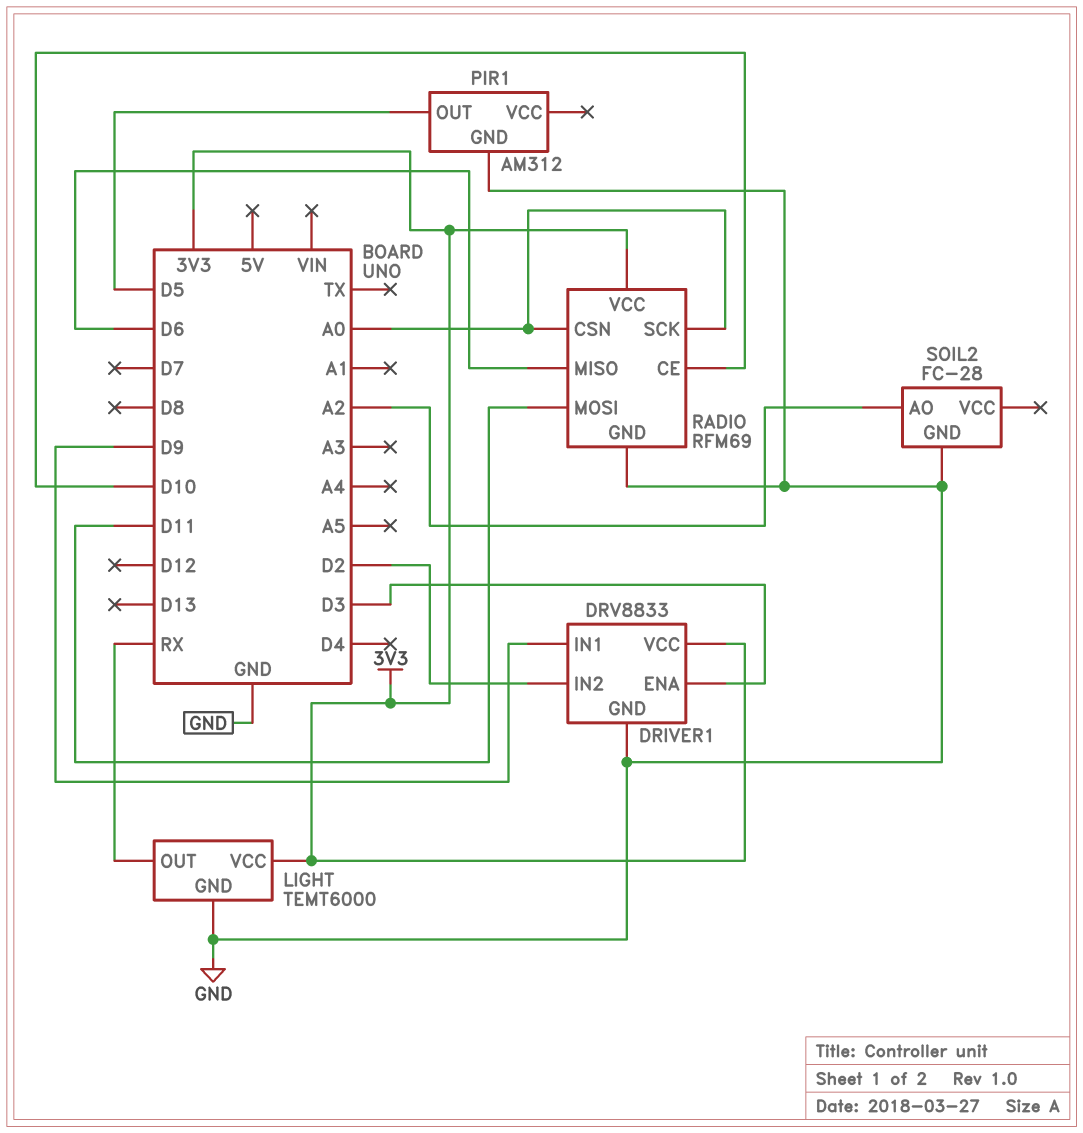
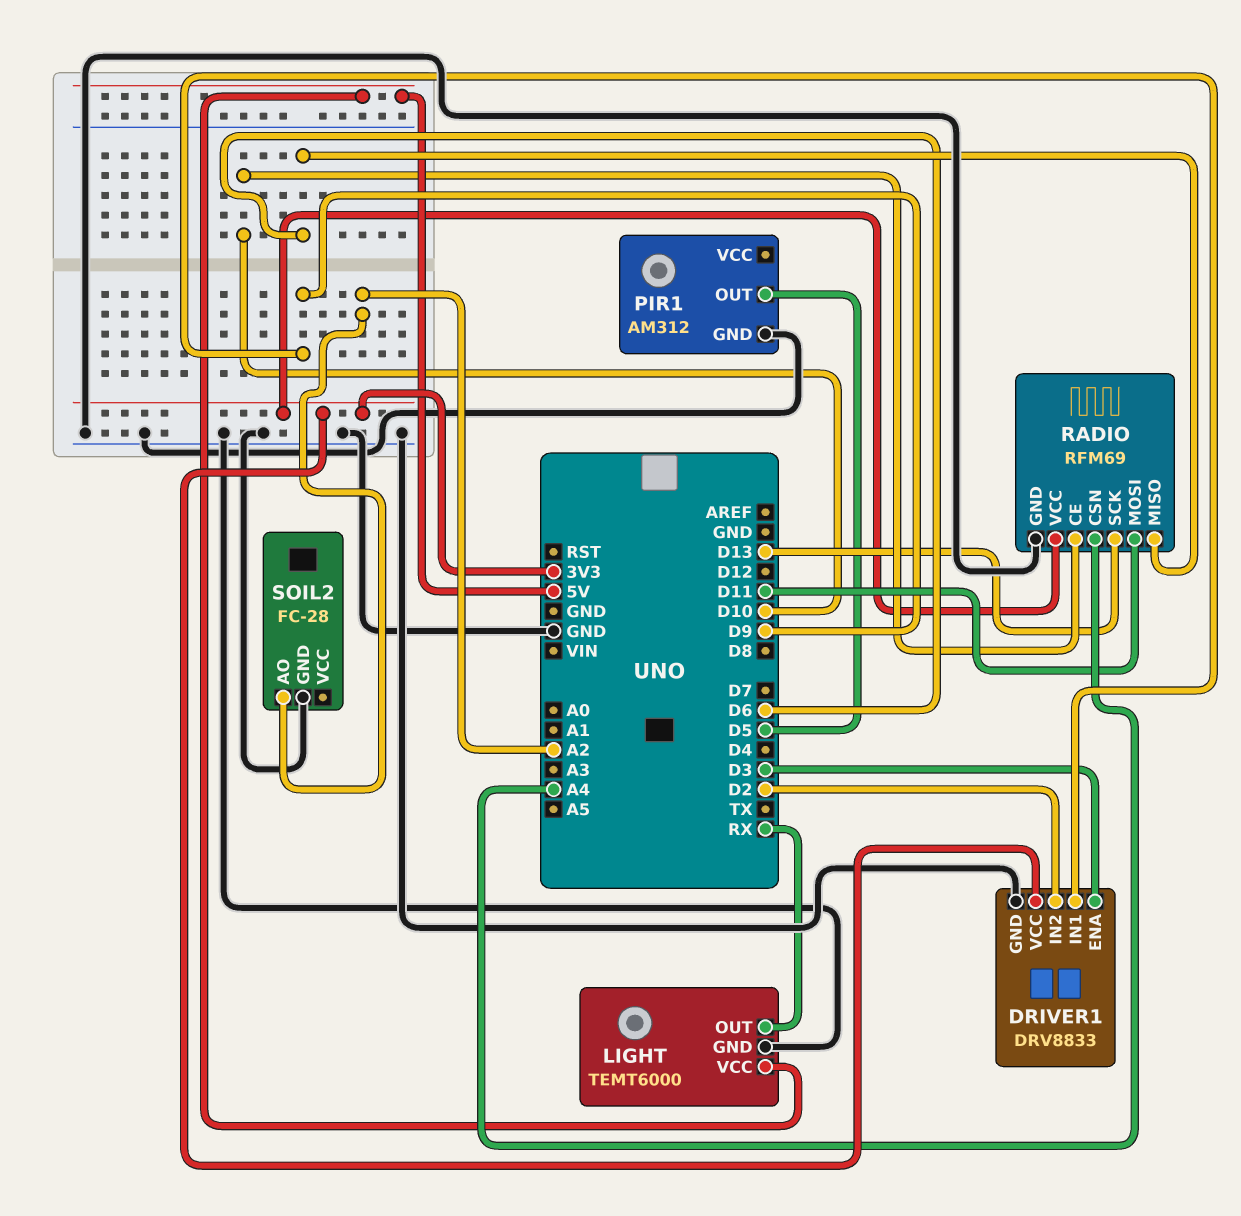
LIGHT pin VCC: 3V3 -> 5V
RADIO pin CSN: A0 -> A4
RADIO pin SCK: A0 -> D13

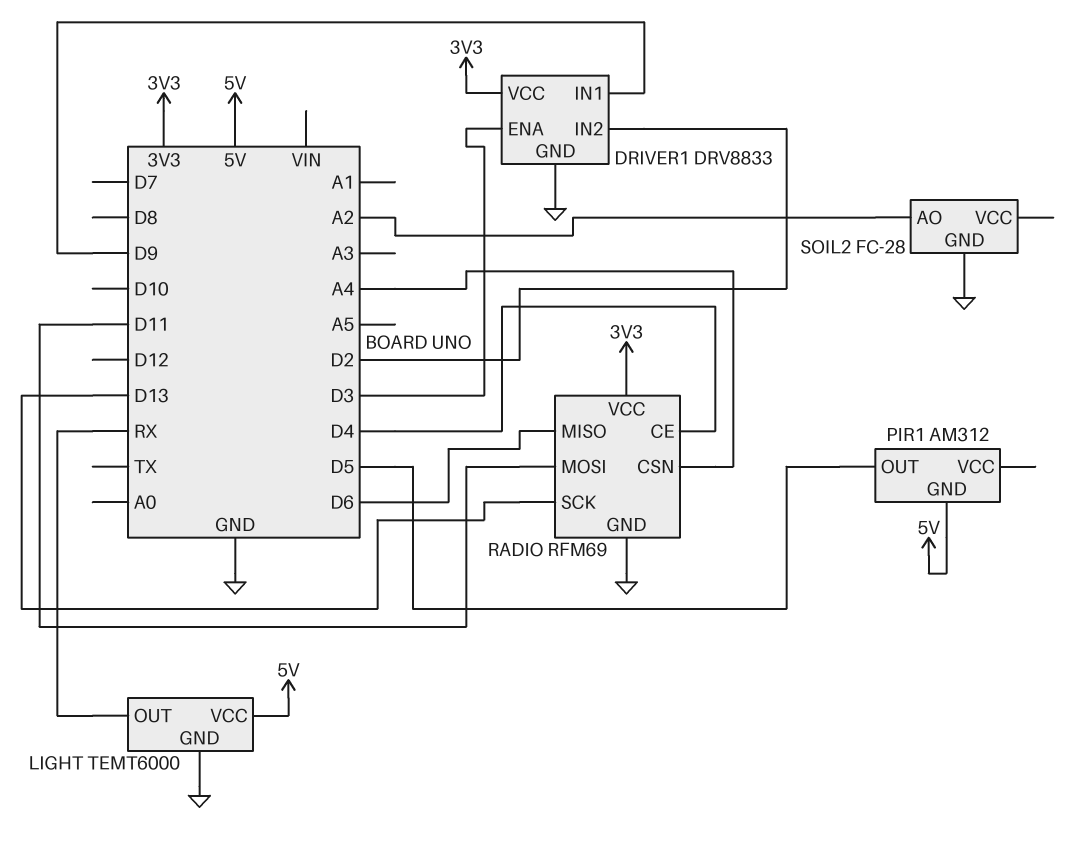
PIR1 pin GND: GND -> 5V
RADIO pin CE: D10 -> D4

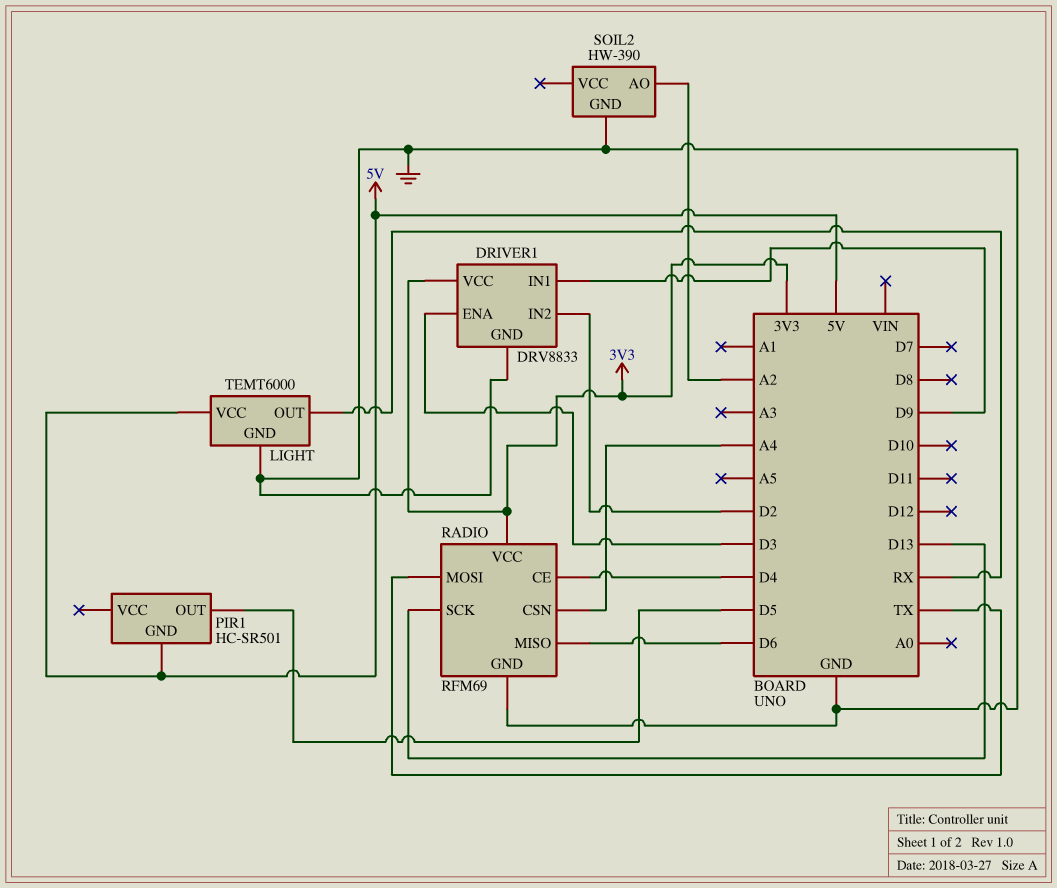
PIR1: AM312 -> HC-SR501
RADIO pin MOSI: D11 -> TX
SOIL2: FC-28 -> HW-390

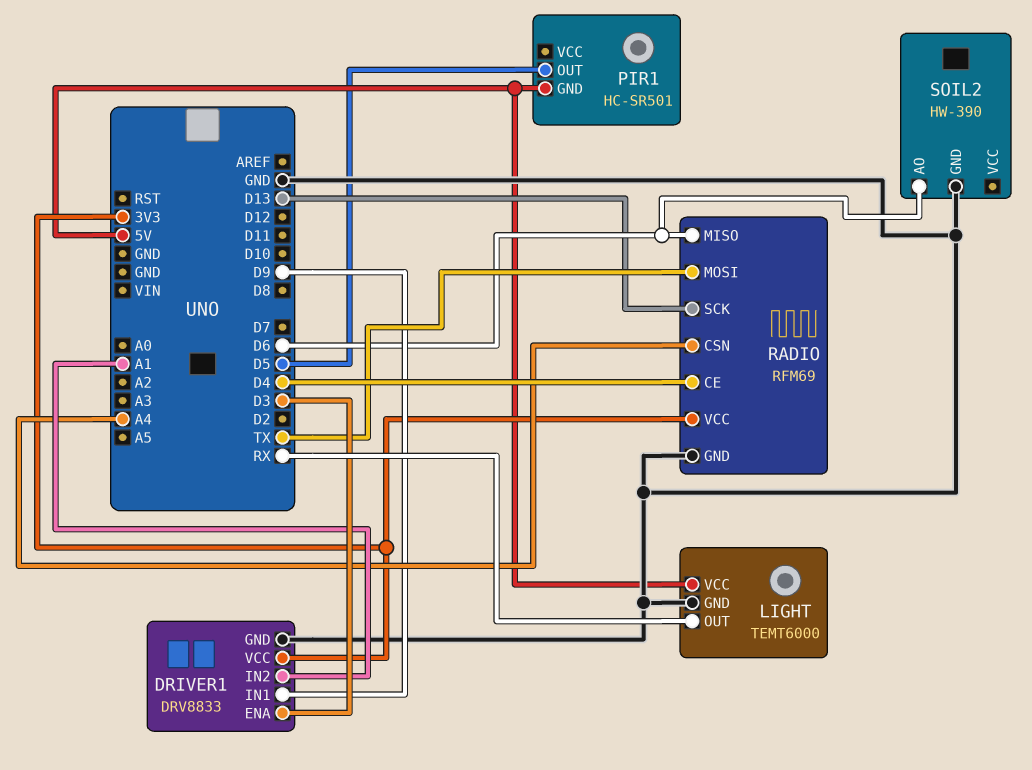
DRIVER1 pin IN2: D2 -> A1
SOIL2 pin AO: A2 -> D6

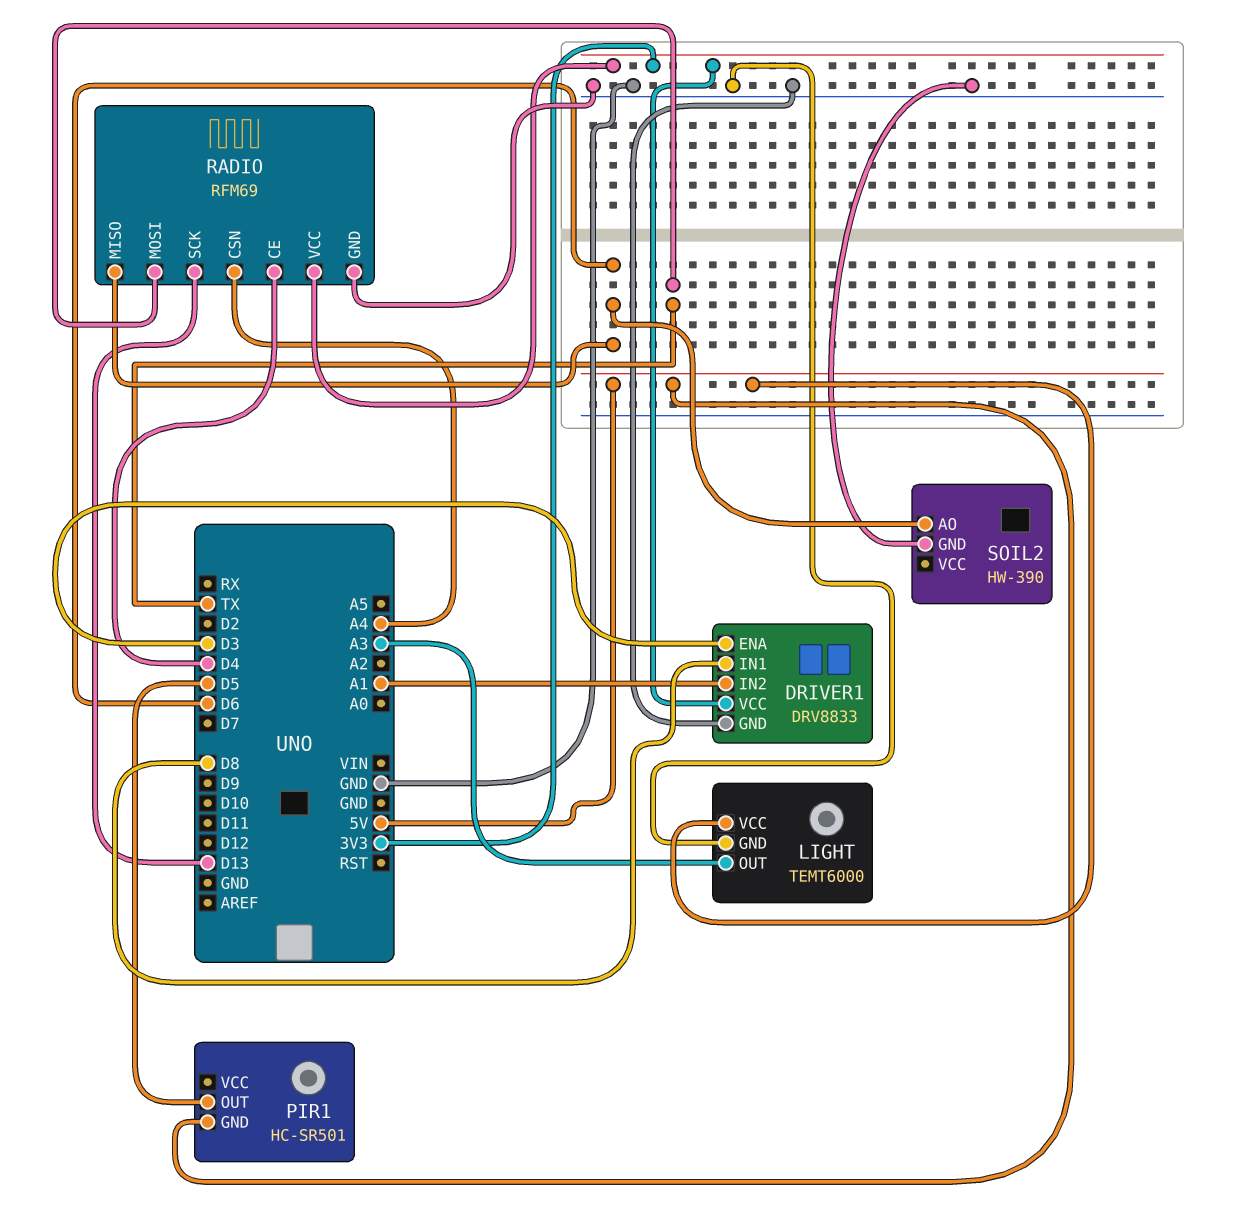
DRIVER1 pin IN1: D9 -> D8
LIGHT pin OUT: RX -> A3

